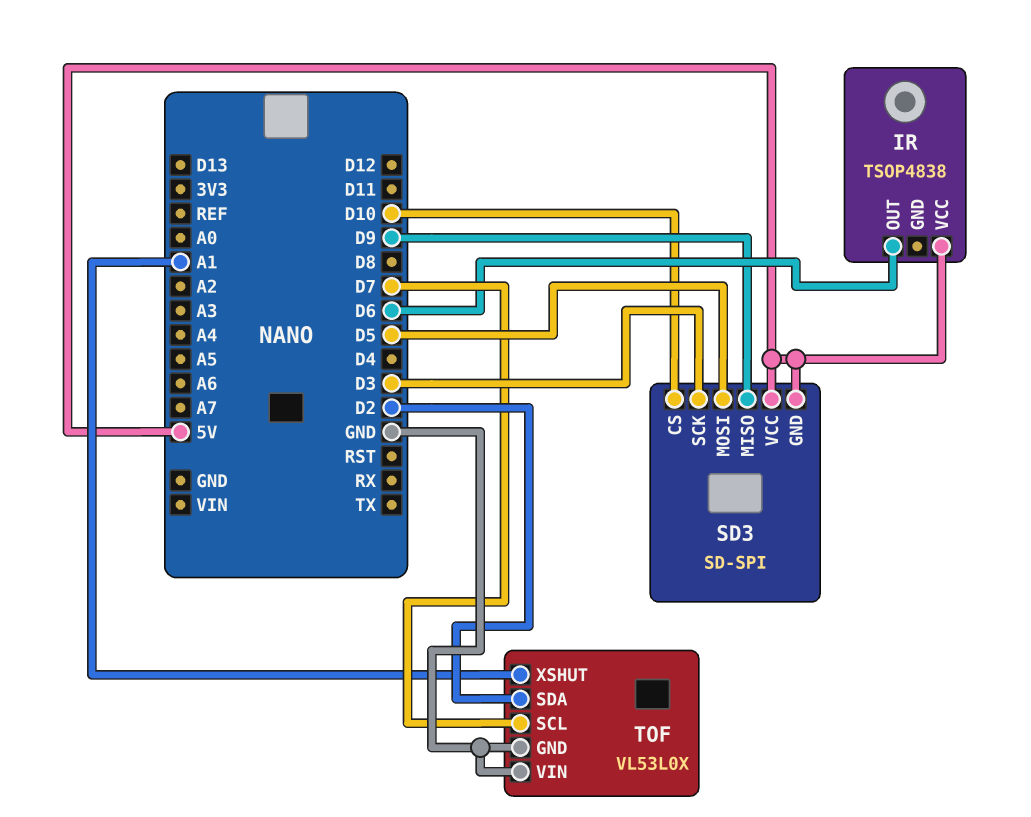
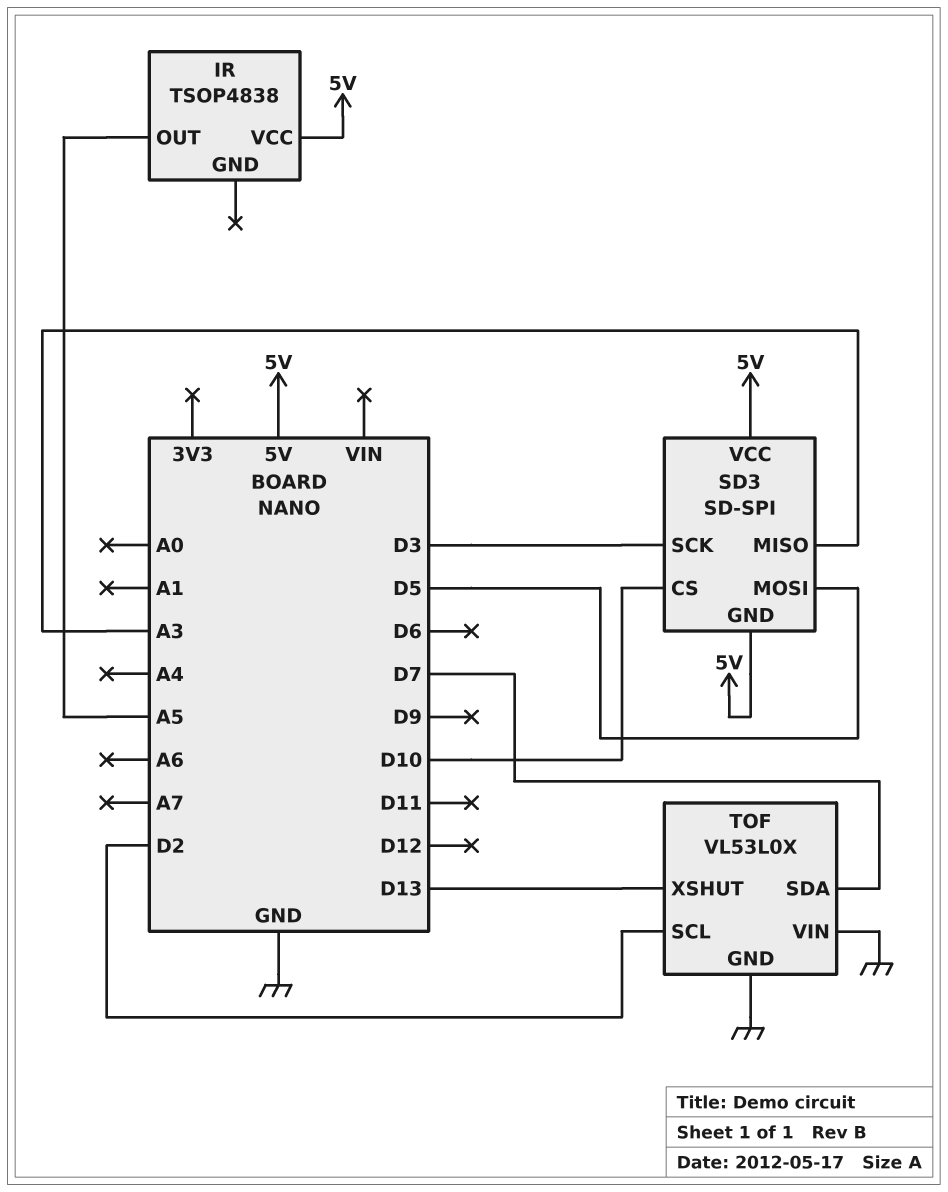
IR pin OUT: D6 -> A5
SD3 pin MISO: D9 -> A3
TOF pin SCL: D7 -> D2
TOF pin SDA: D2 -> D7
TOF pin XSHUT: A1 -> D13

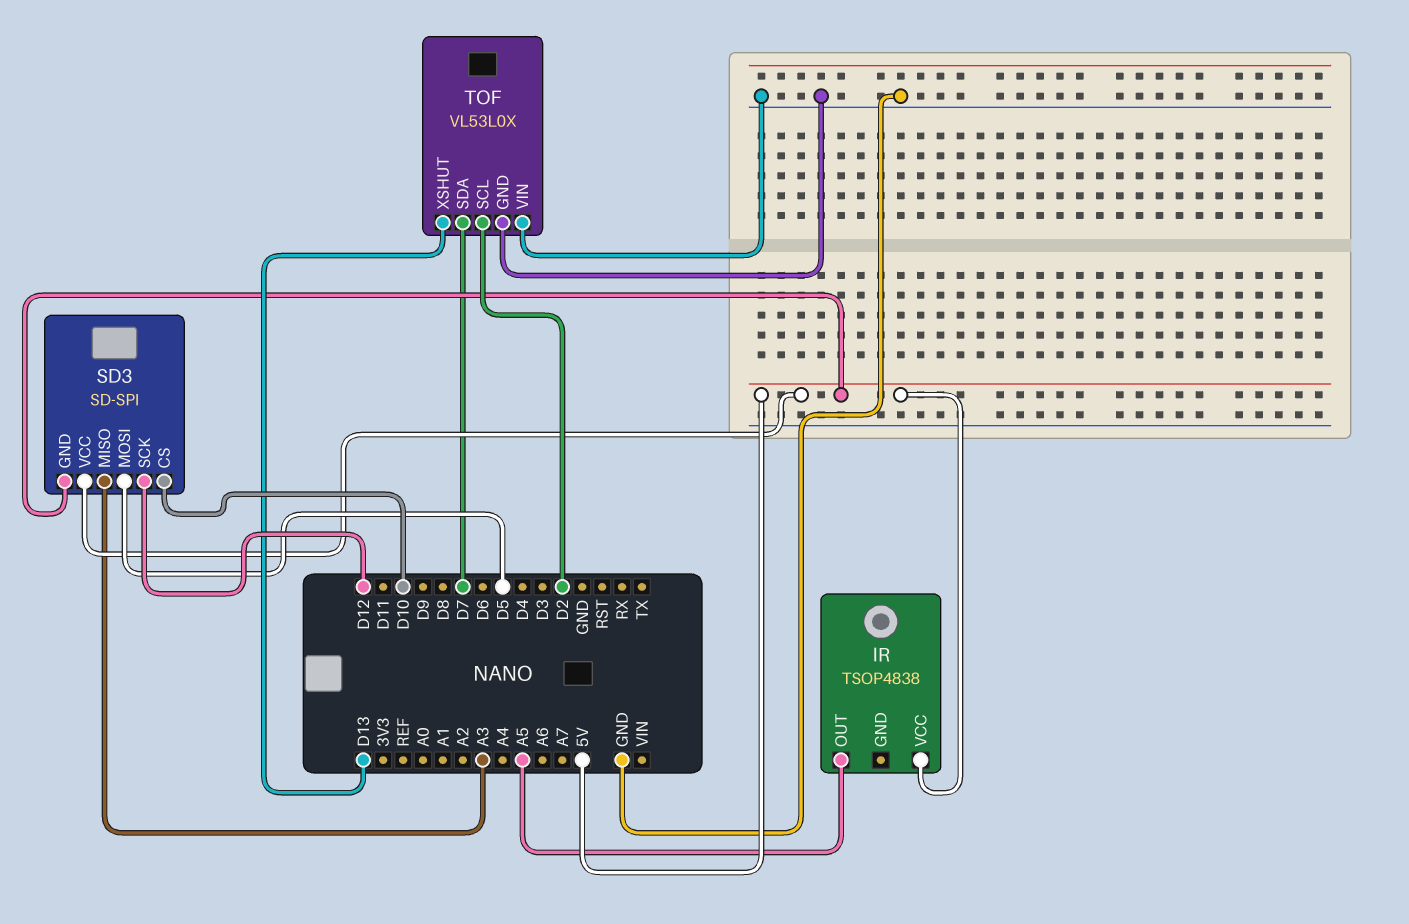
SD3 pin SCK: D3 -> D12

